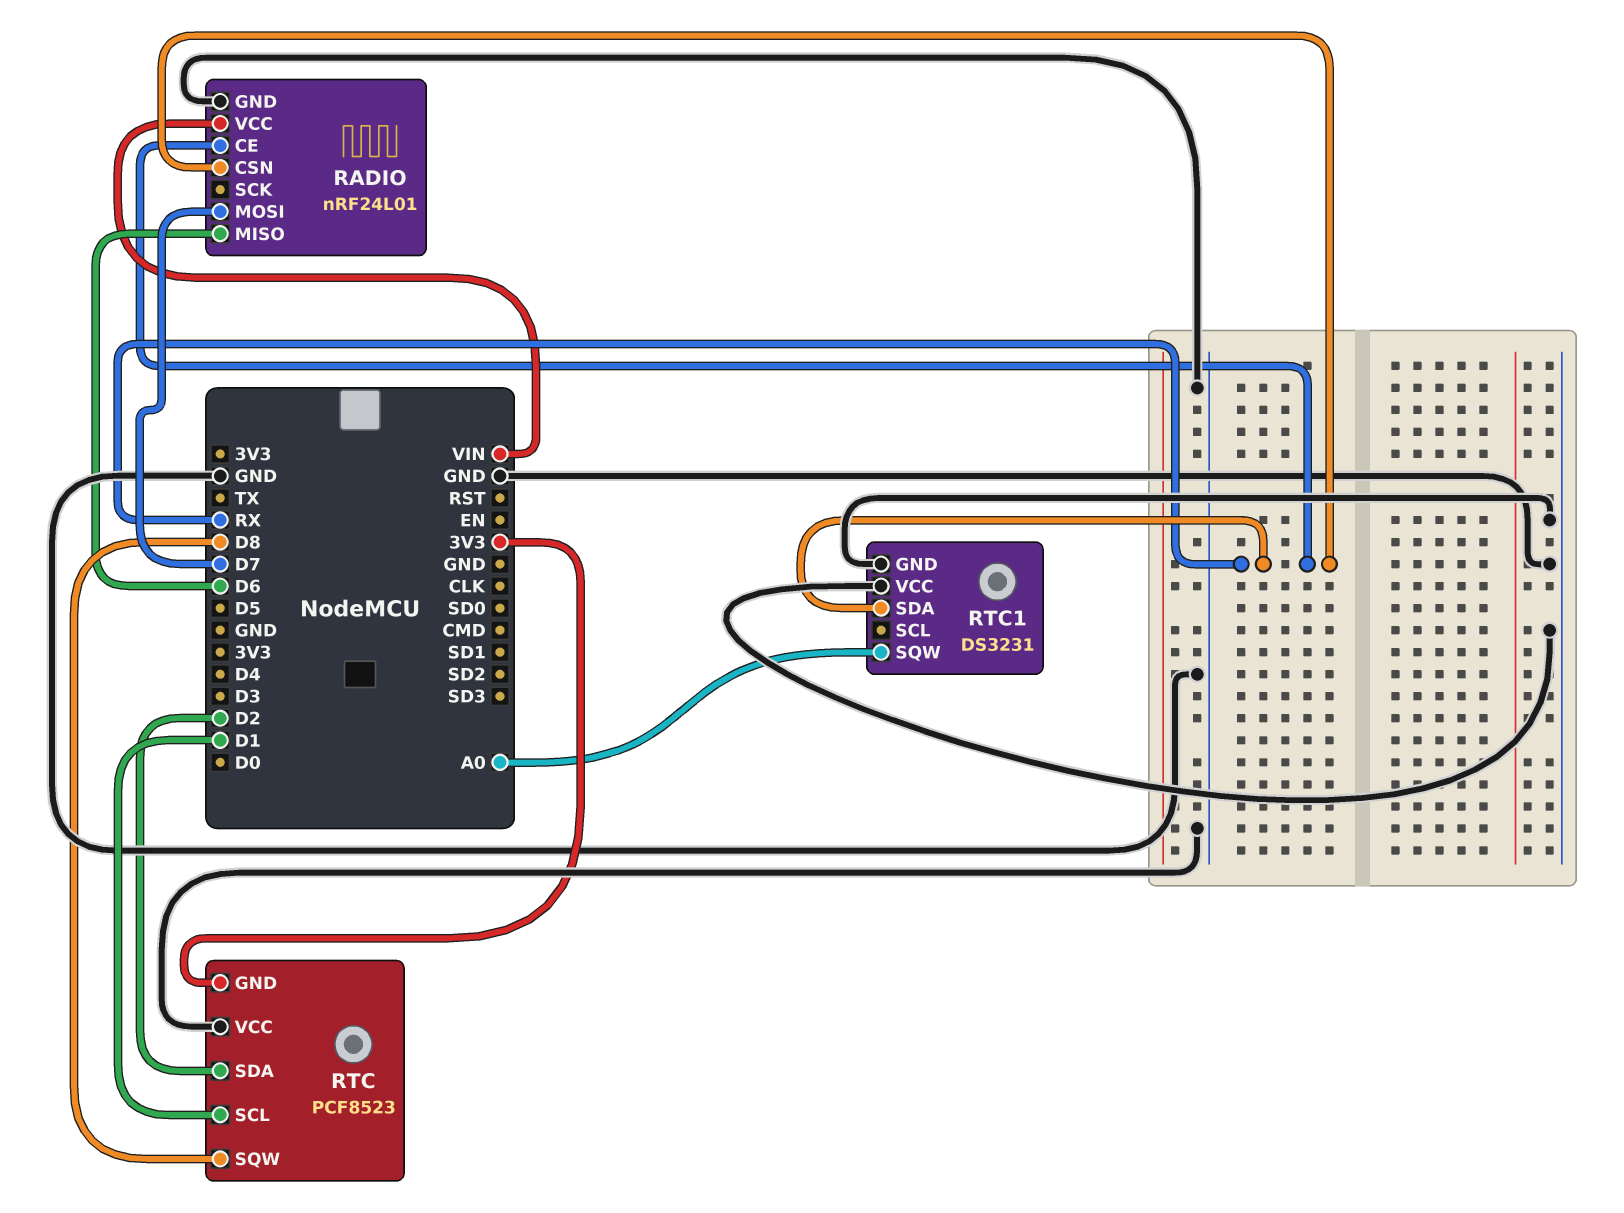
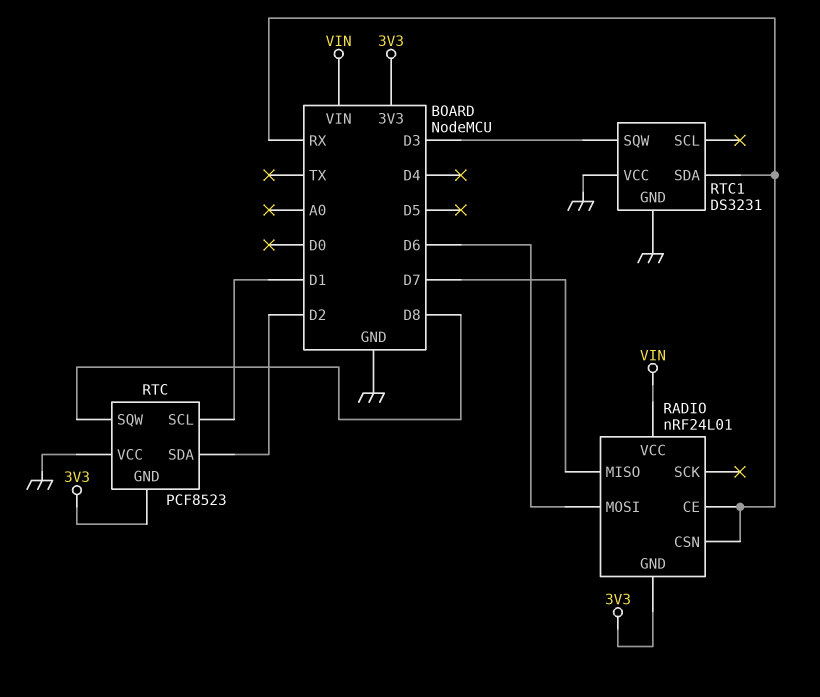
RADIO pin GND: GND -> 3V3
RADIO pin MISO: D6 -> D7
RADIO pin MOSI: D7 -> D6
RTC1 pin SQW: A0 -> D3

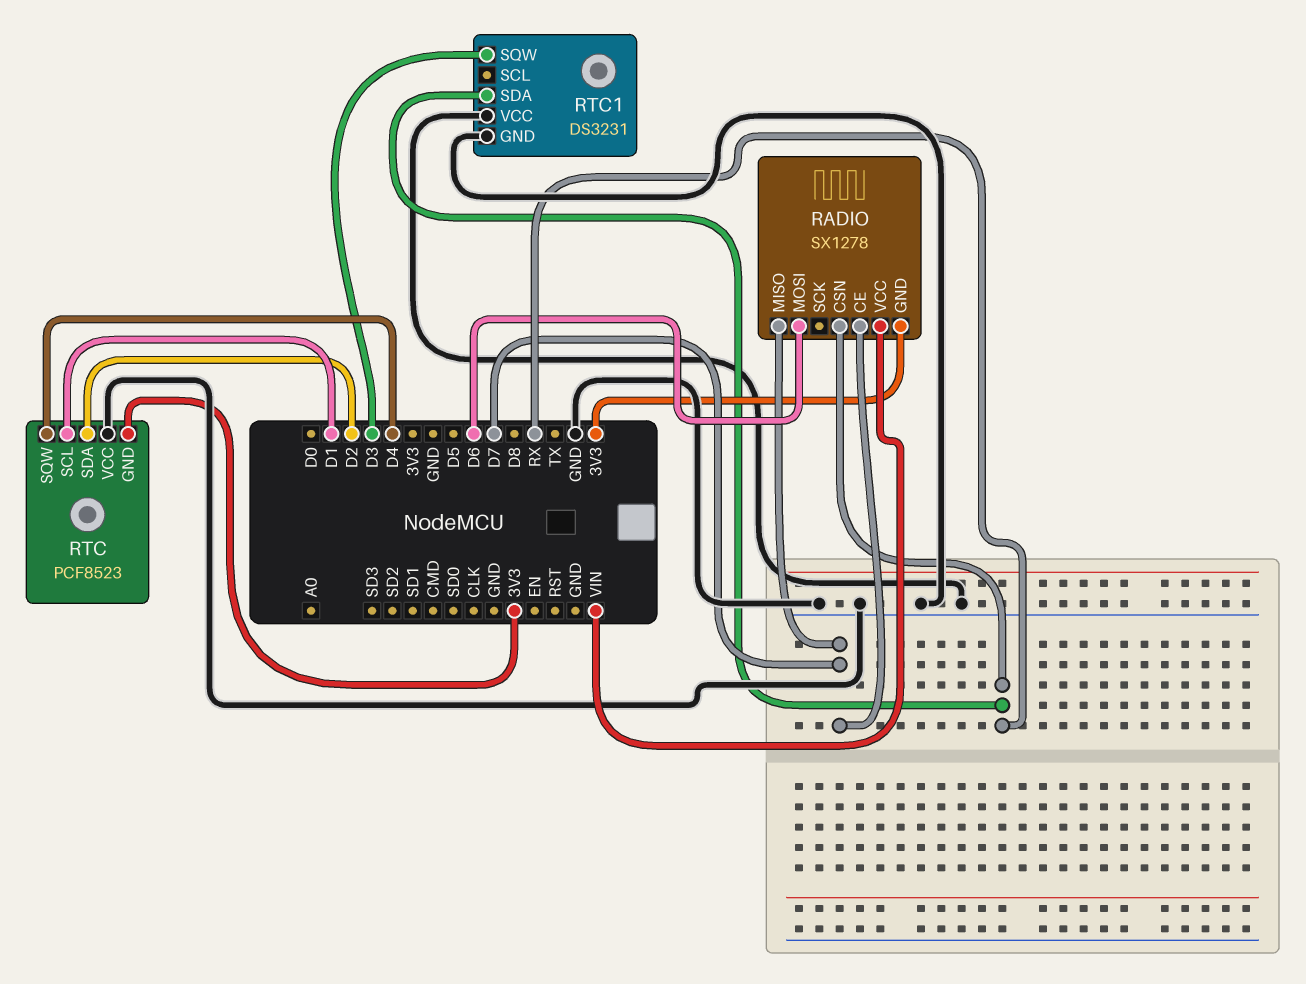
RADIO: nRF24L01 -> SX1278
RADIO pin CE: RX -> D7
RTC pin SQW: D8 -> D4

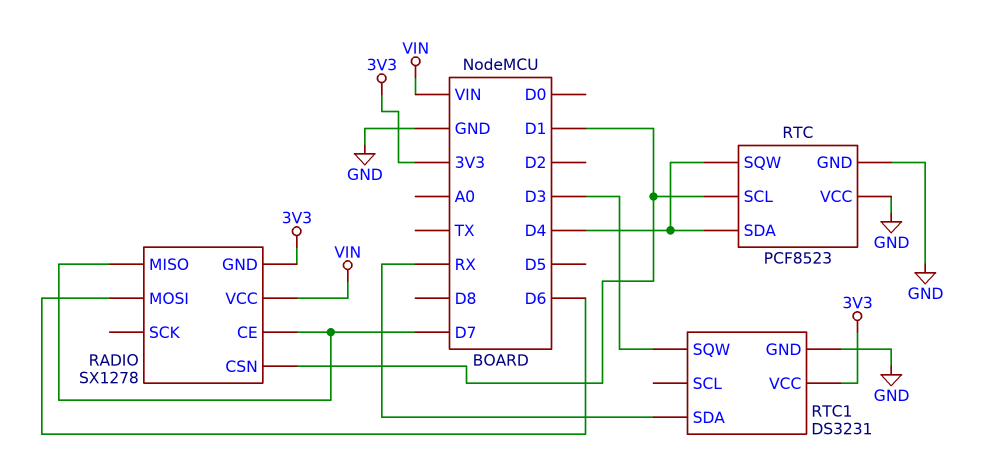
RADIO pin CSN: RX -> D1
RTC pin GND: 3V3 -> GND
RTC pin SDA: D2 -> D4
RTC1 pin VCC: GND -> 3V3

